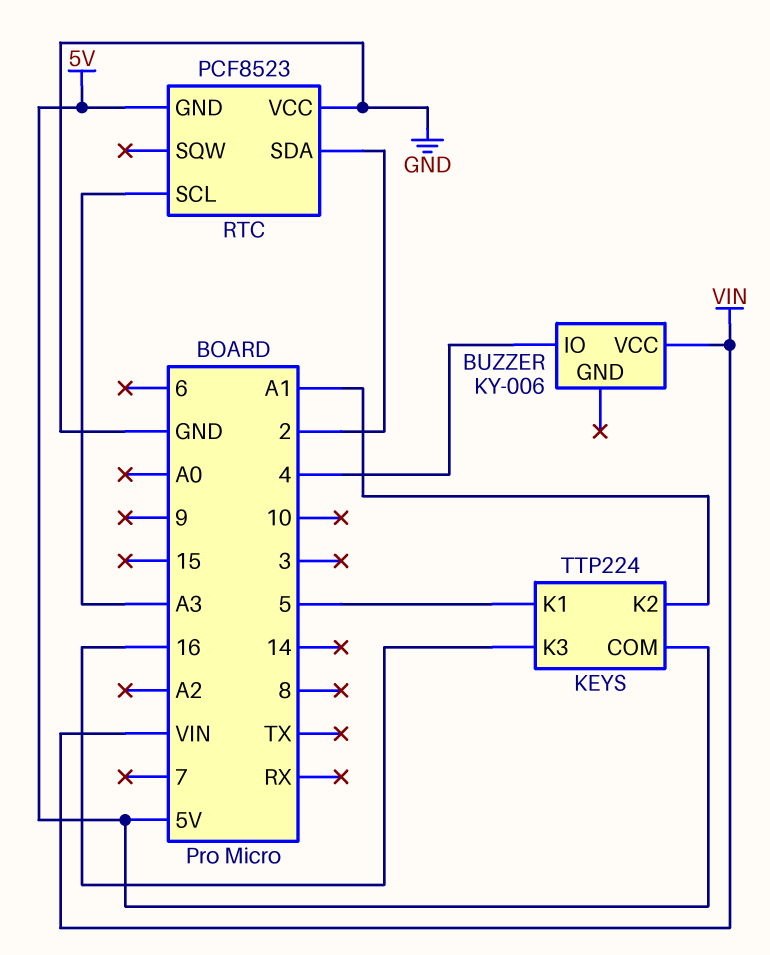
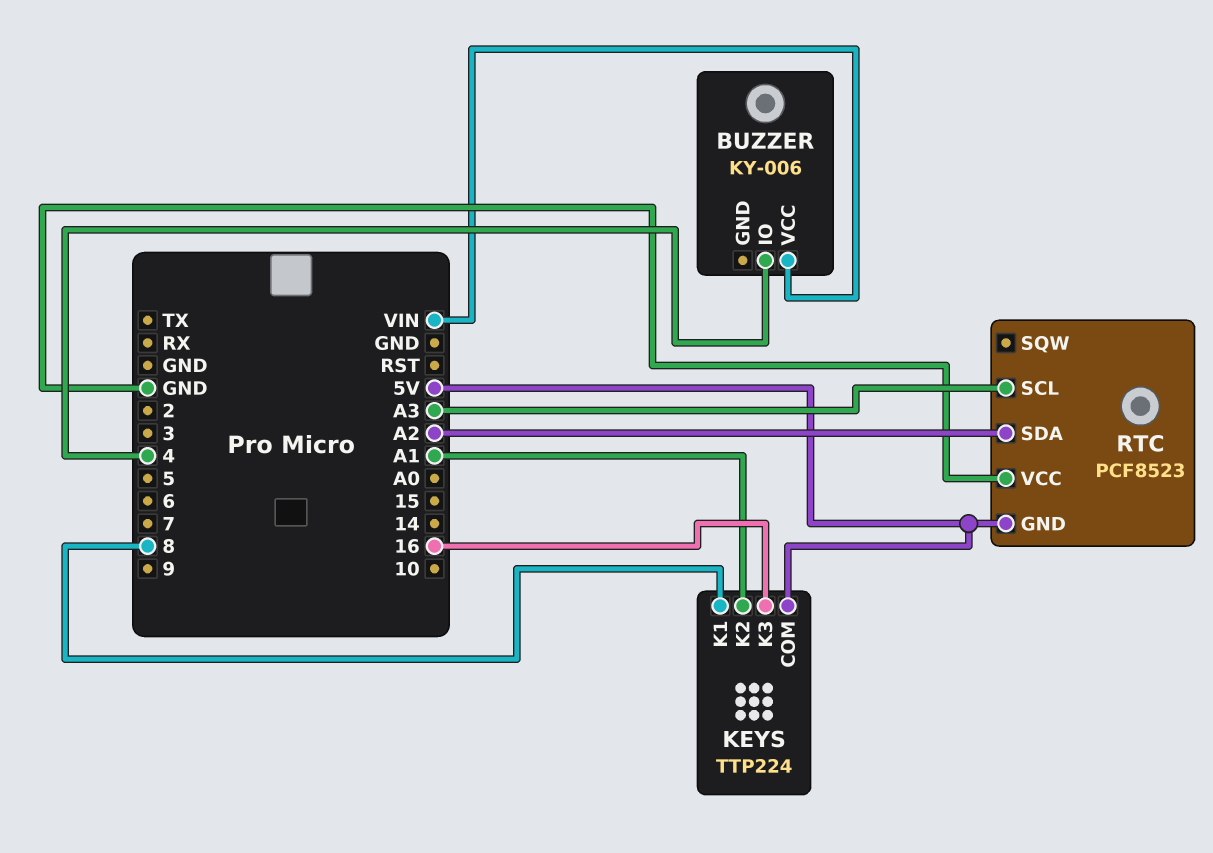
KEYS pin K1: 5 -> 8
RTC pin SDA: 2 -> A2

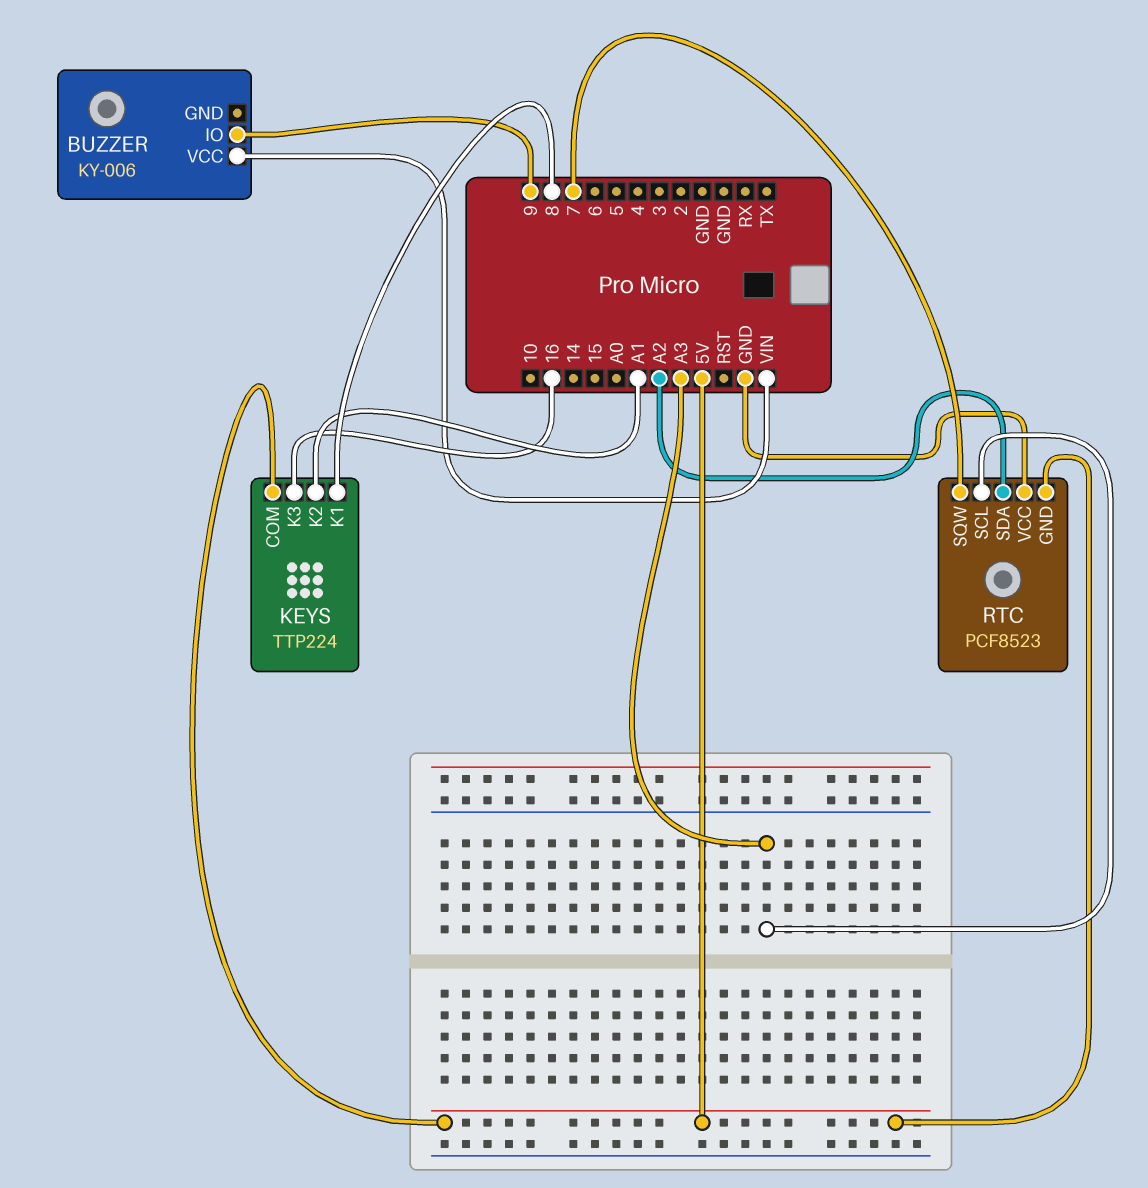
BUZZER pin IO: 4 -> 9
RTC pin SQW: none -> 7

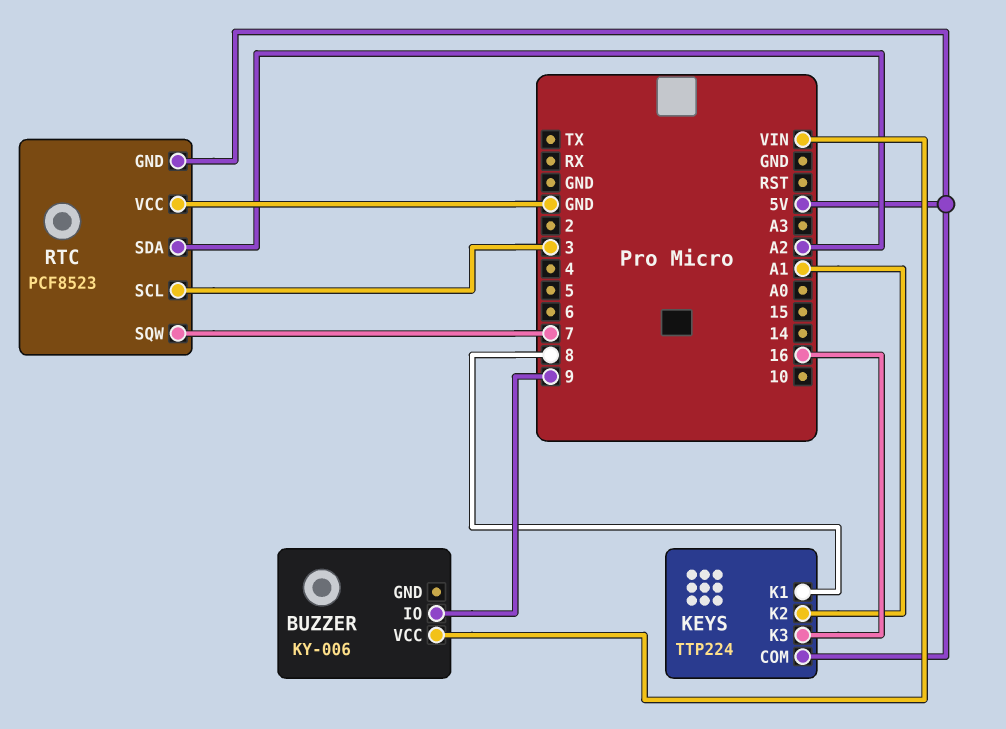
RTC pin SCL: A3 -> 3

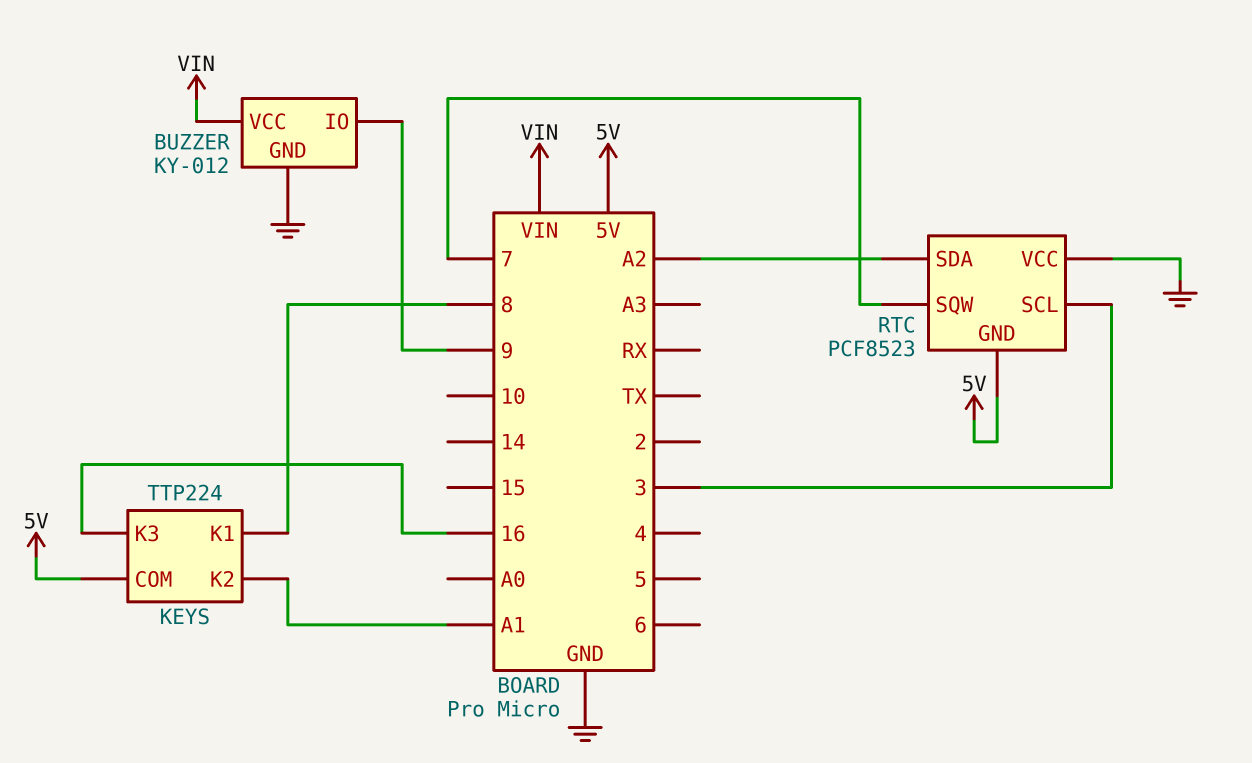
BUZZER: KY-006 -> KY-012
BUZZER pin GND: none -> GND

